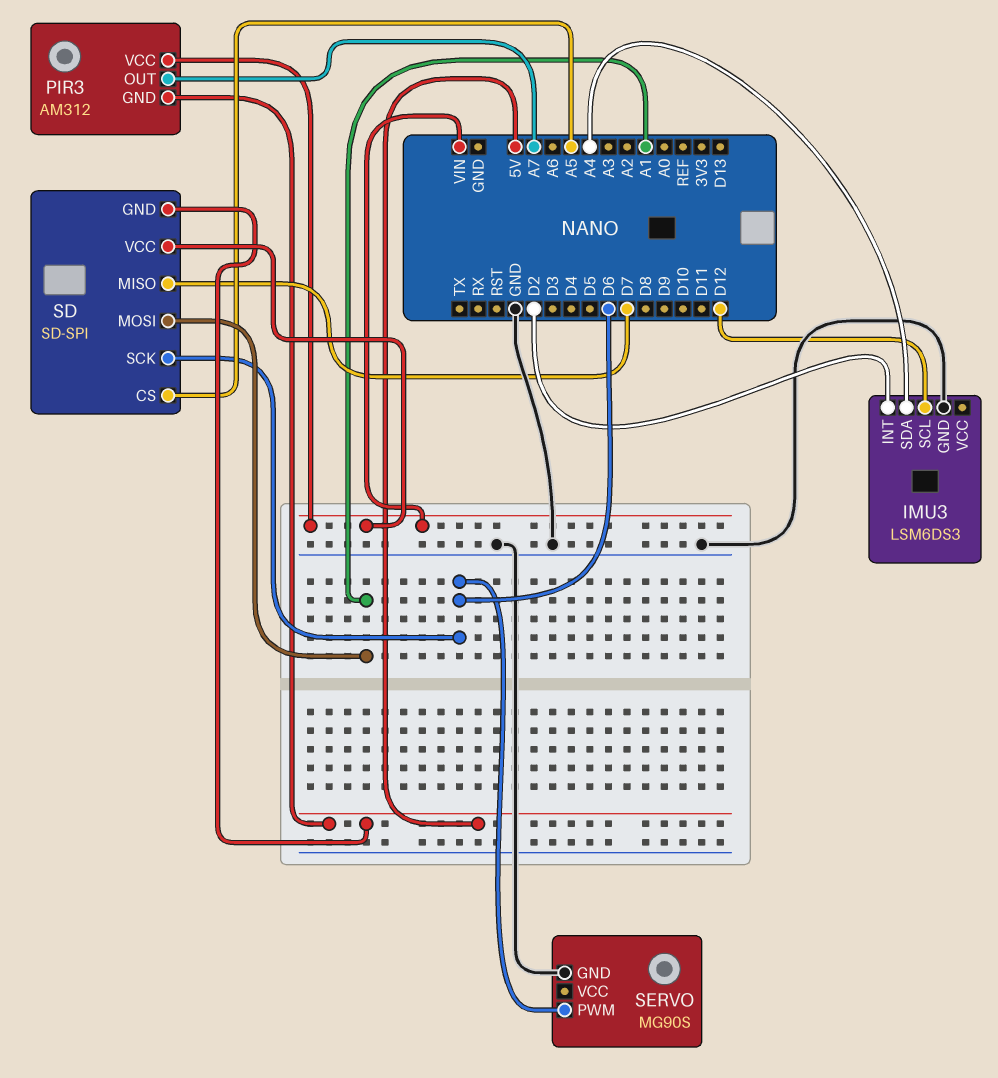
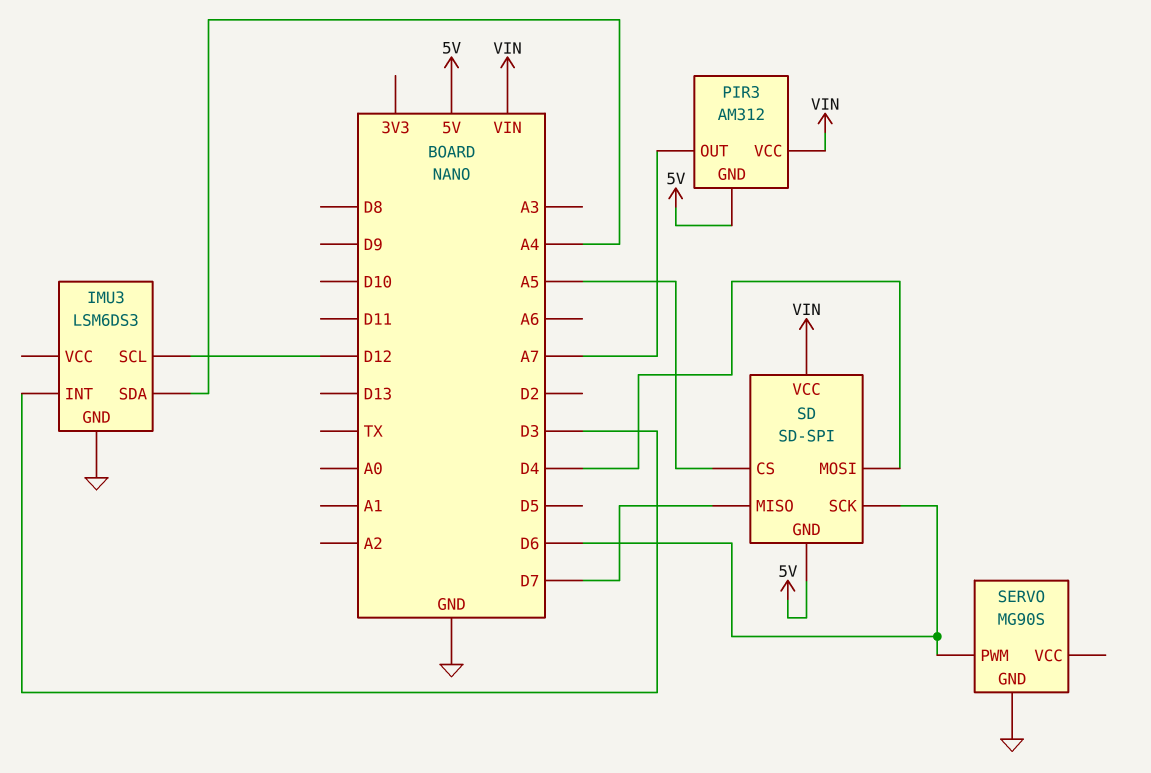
IMU3 pin INT: D2 -> D3
SD pin MOSI: A1 -> D4

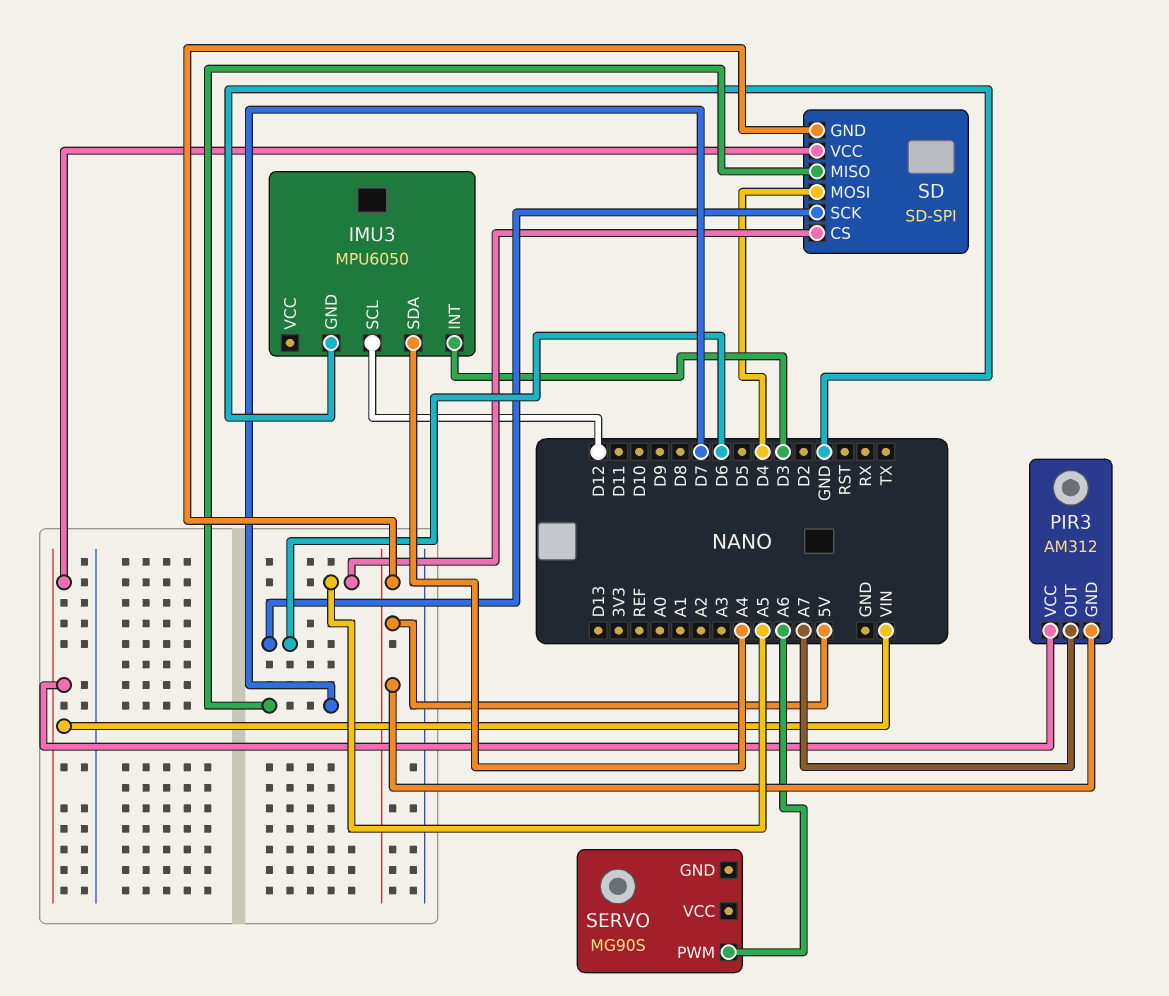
IMU3: LSM6DS3 -> MPU6050
SERVO pin GND: GND -> none
SERVO pin PWM: D6 -> A6

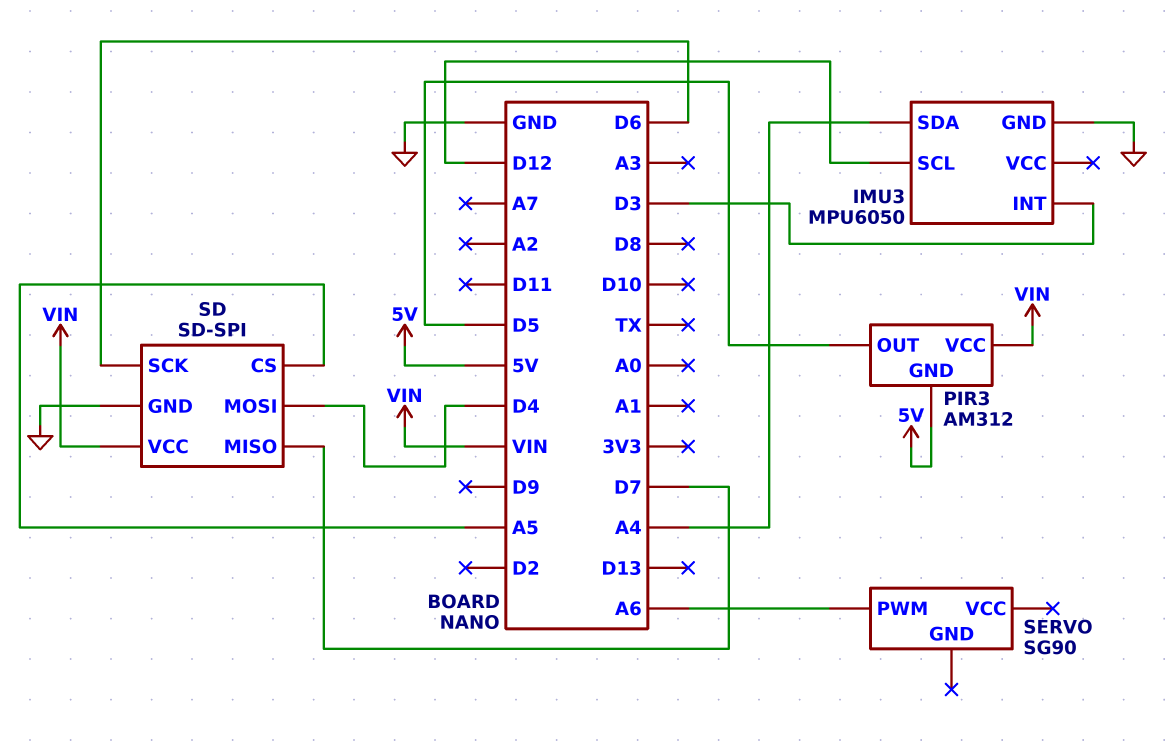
PIR3 pin OUT: A7 -> D5
SD pin GND: 5V -> GND
SERVO: MG90S -> SG90

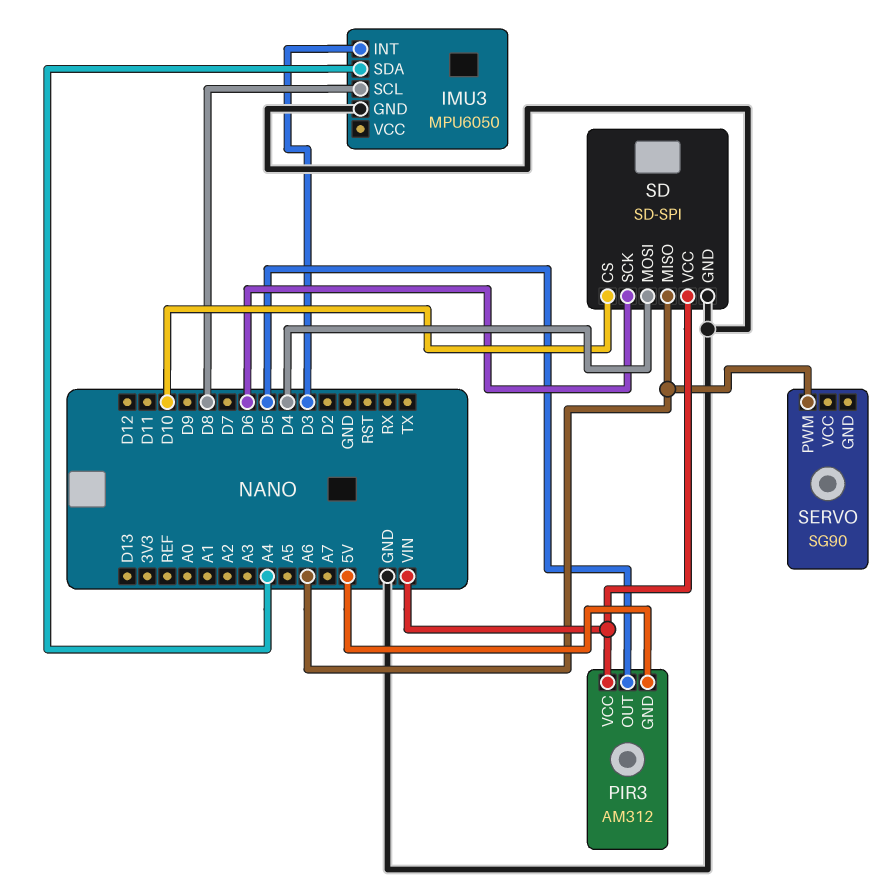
IMU3 pin SCL: D12 -> D8
SD pin CS: A5 -> D10
SD pin MISO: D7 -> A6

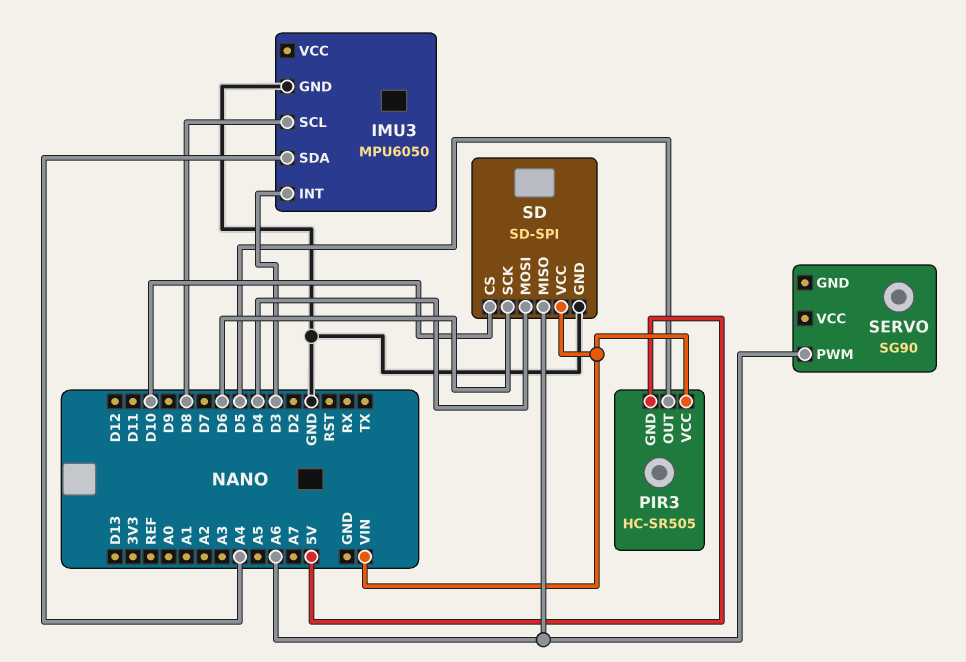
PIR3: AM312 -> HC-SR505

